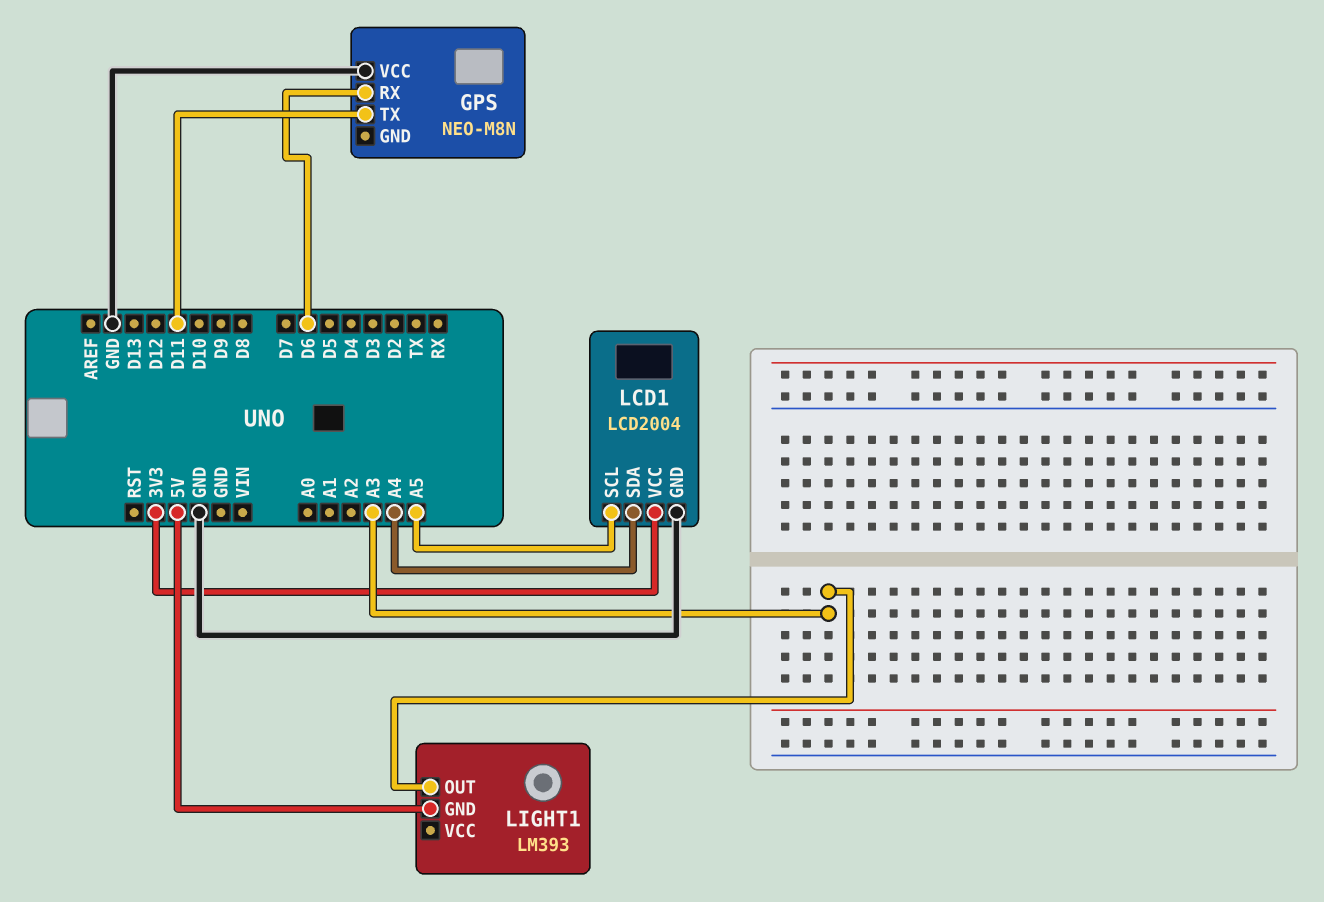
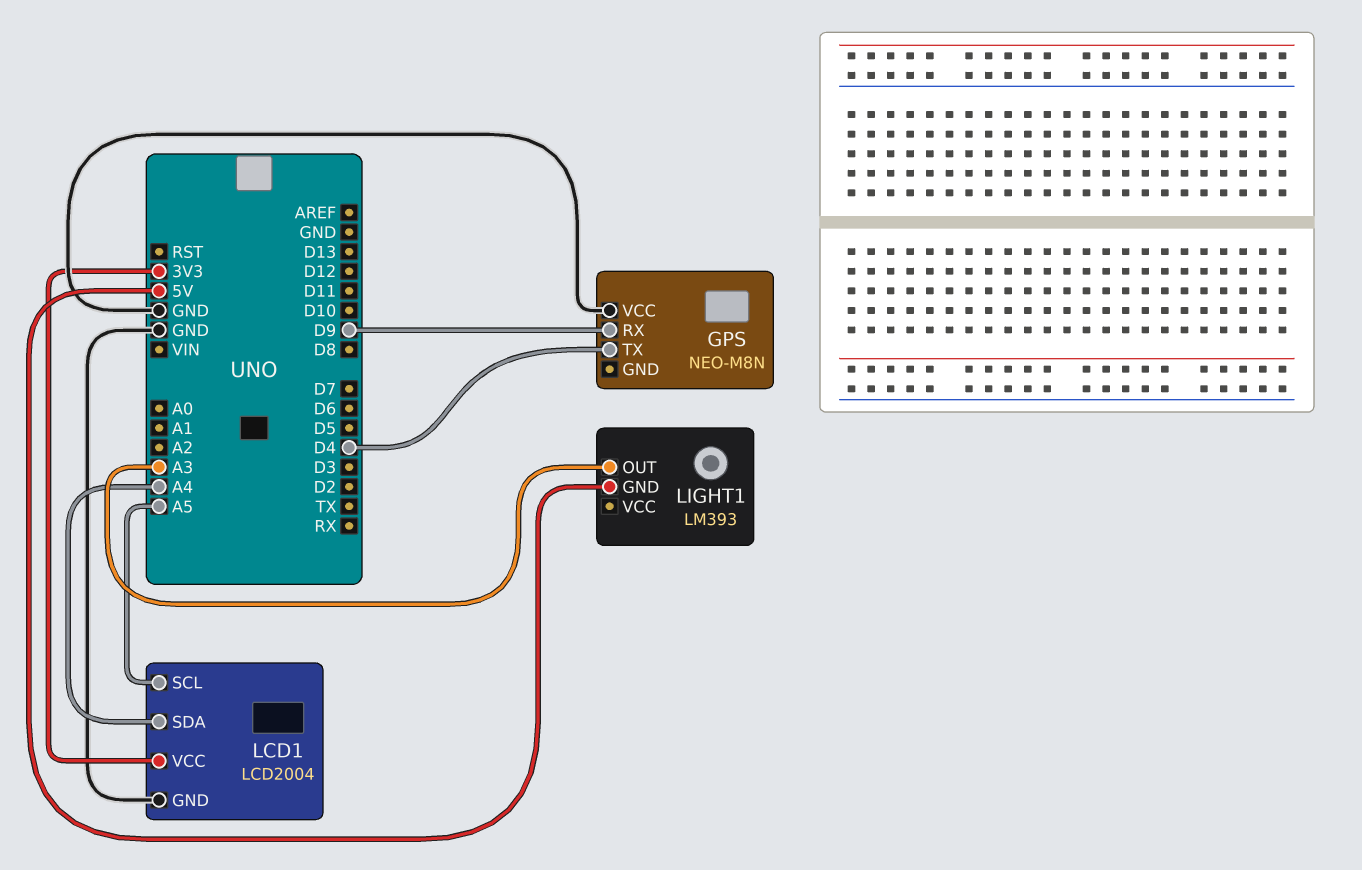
GPS pin RX: D6 -> D9
GPS pin TX: D11 -> D4

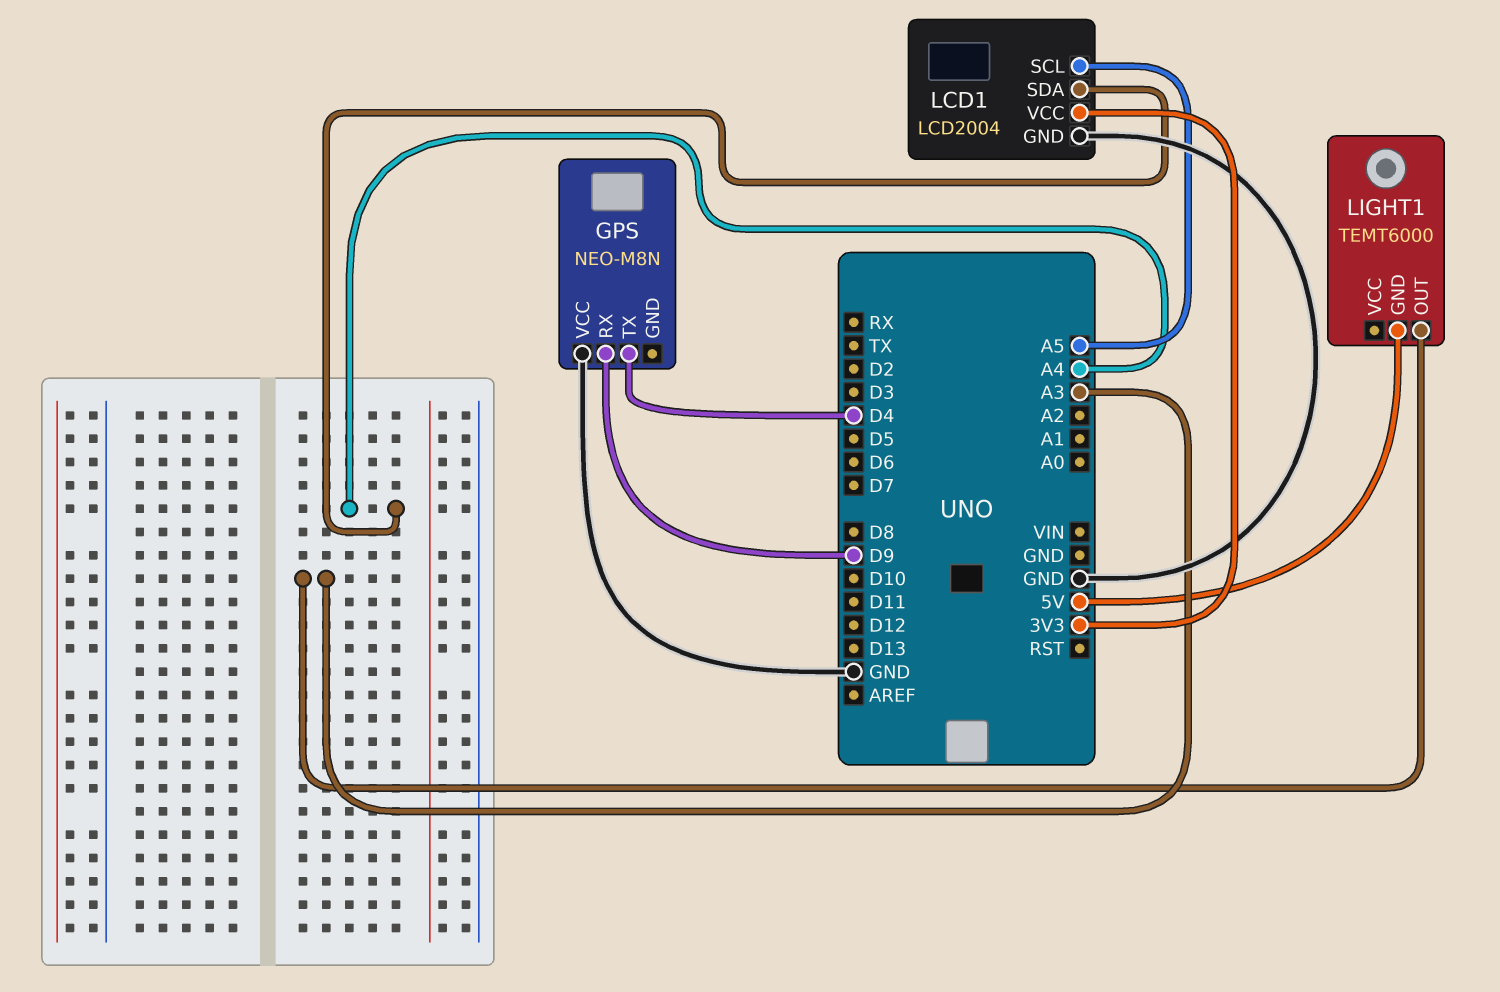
LIGHT1: LM393 -> TEMT6000

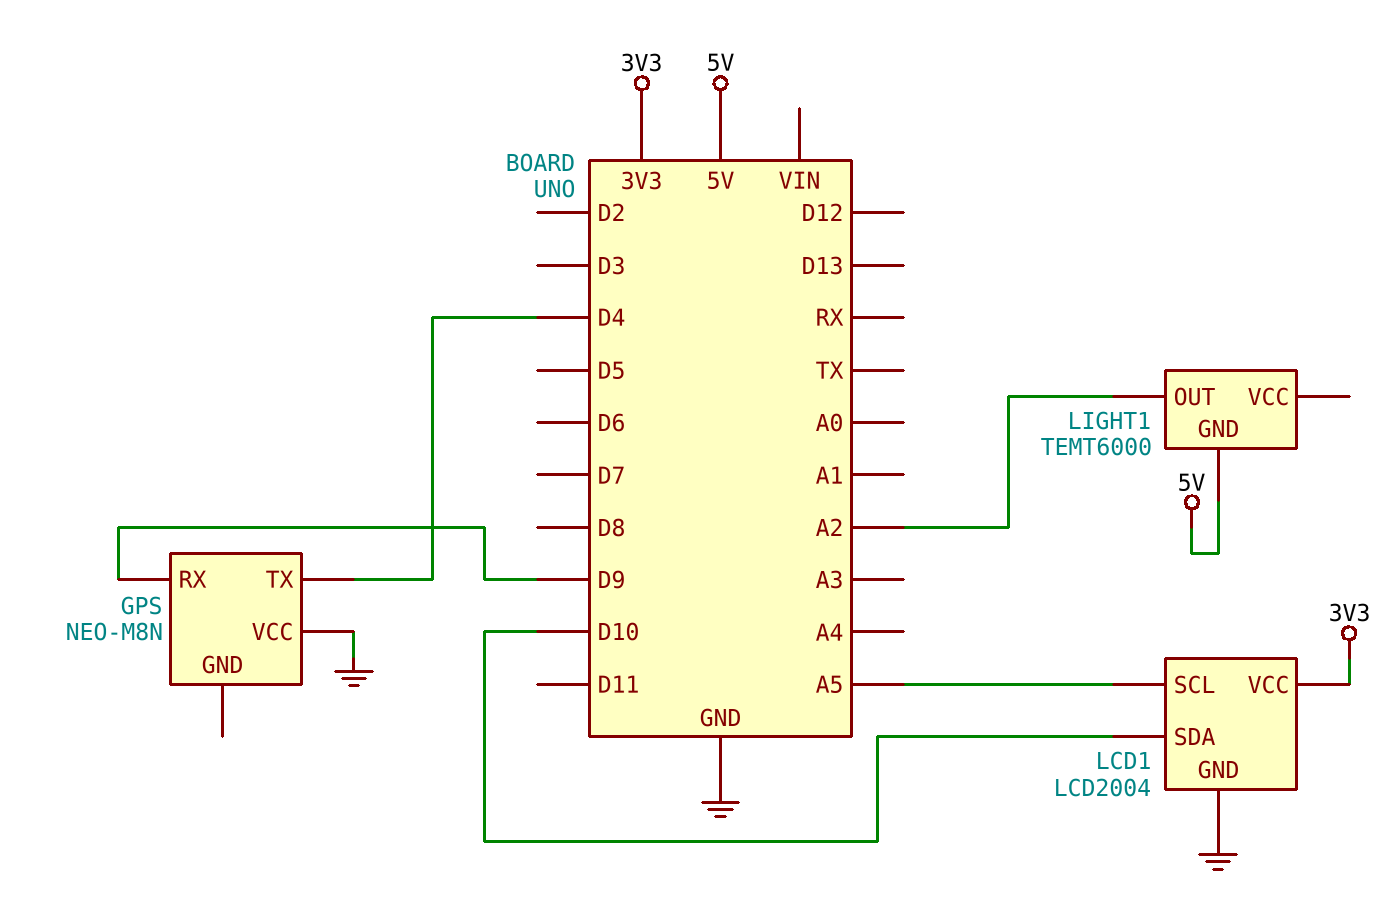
LCD1 pin SDA: A4 -> D10
LIGHT1 pin OUT: A3 -> A2

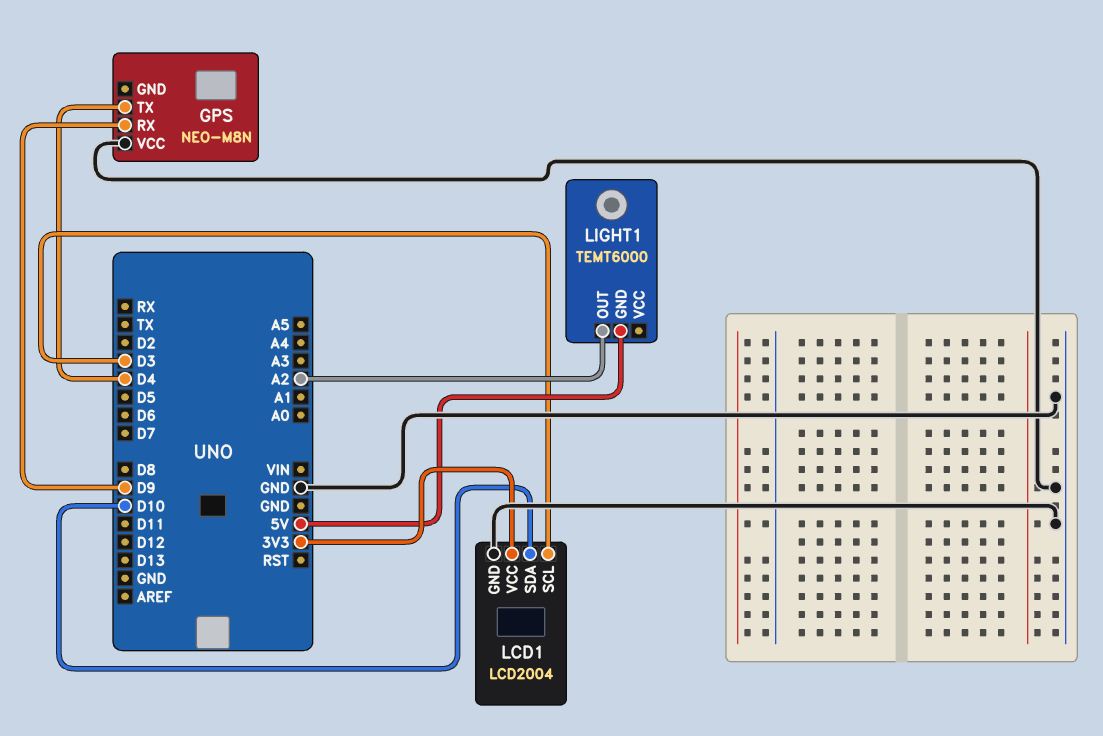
LCD1 pin SCL: A5 -> D3

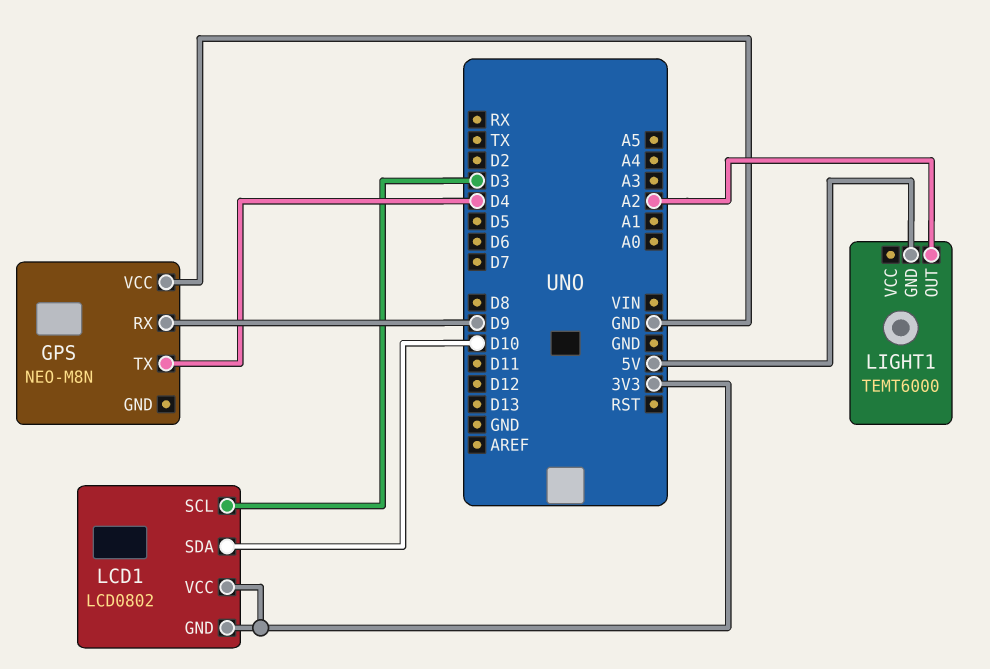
LCD1: LCD2004 -> LCD0802
LCD1 pin GND: GND -> 3V3

